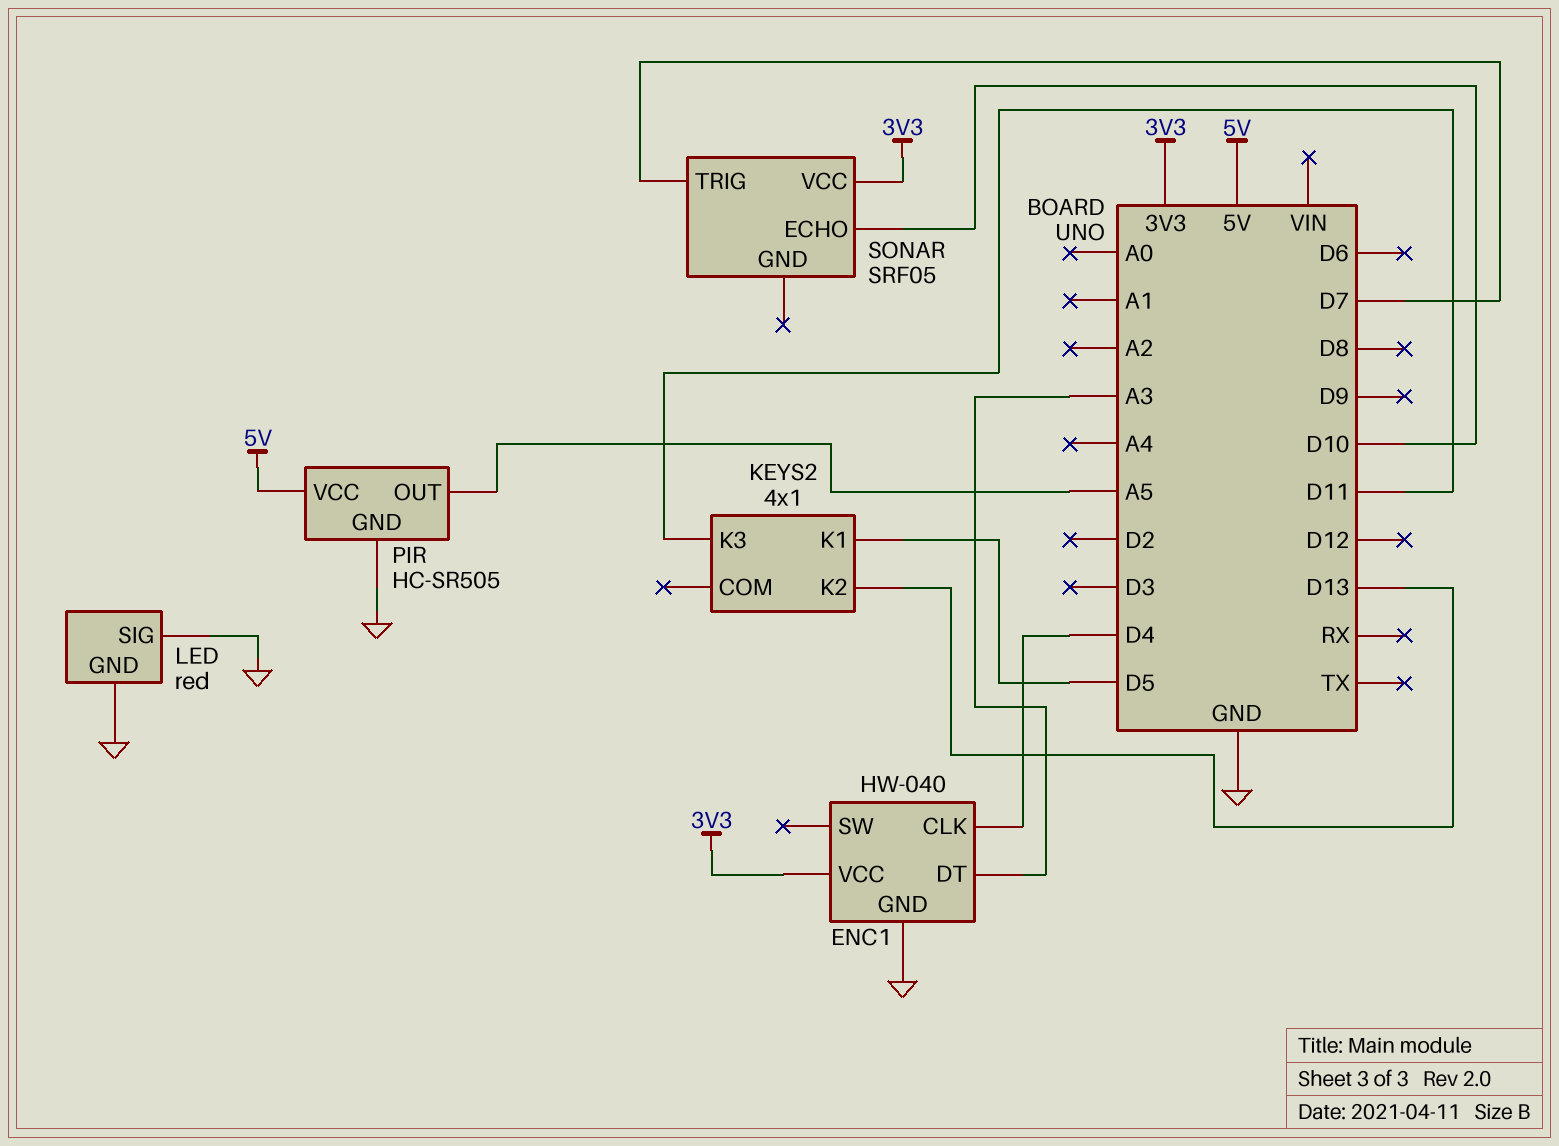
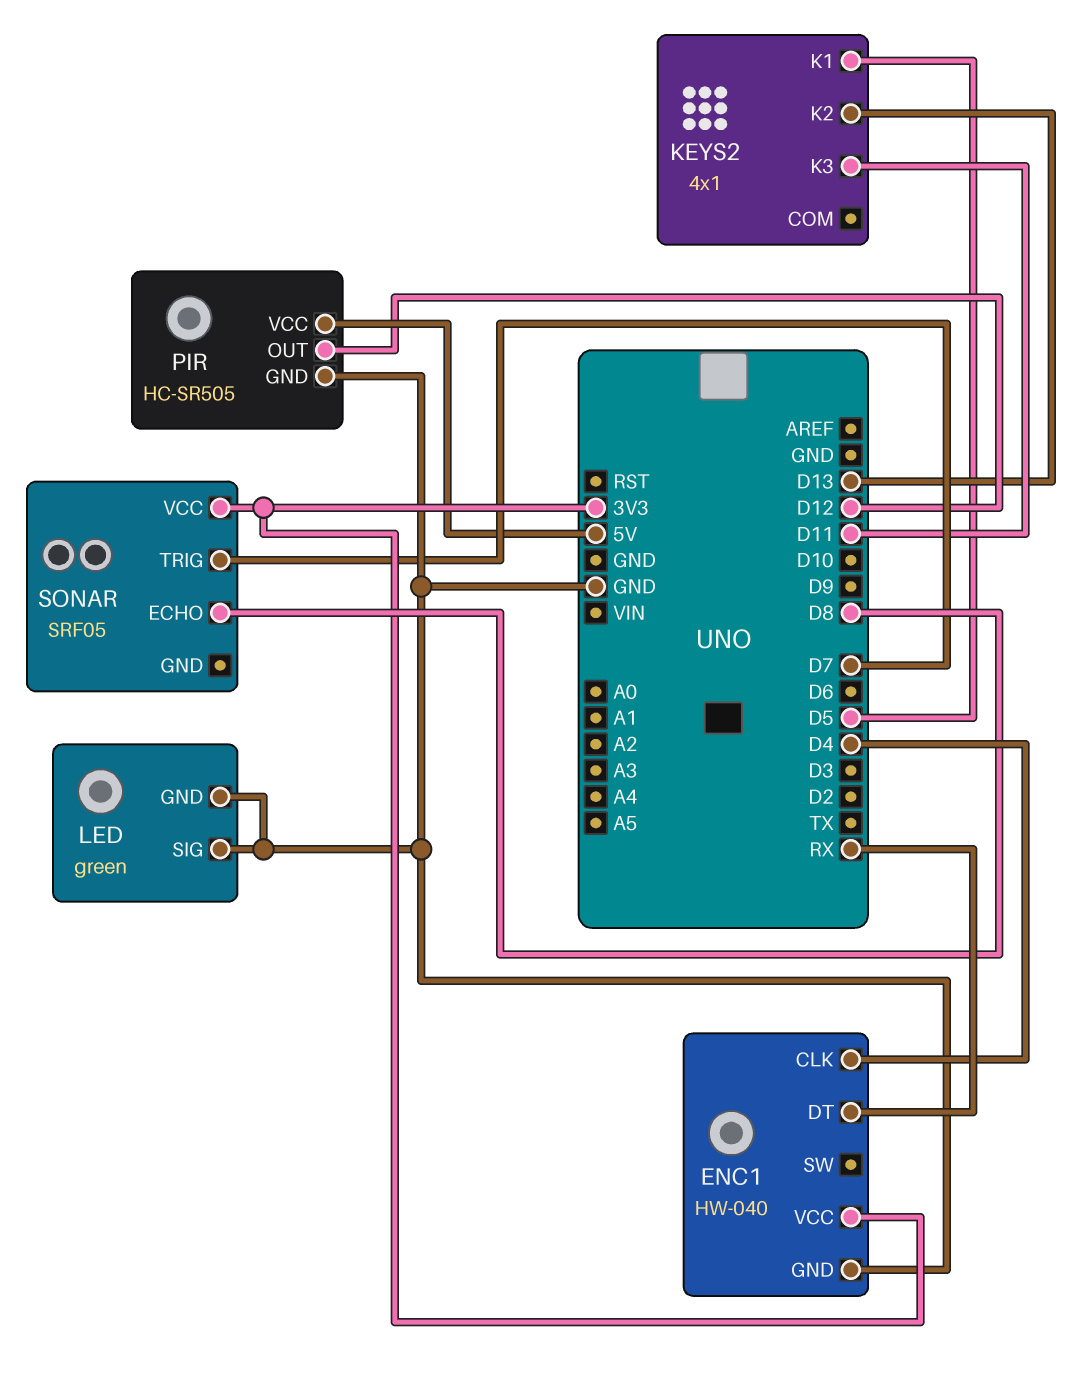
ENC1 pin DT: A3 -> RX
LED: red -> green
PIR pin OUT: A5 -> D12
SONAR pin ECHO: D10 -> D8

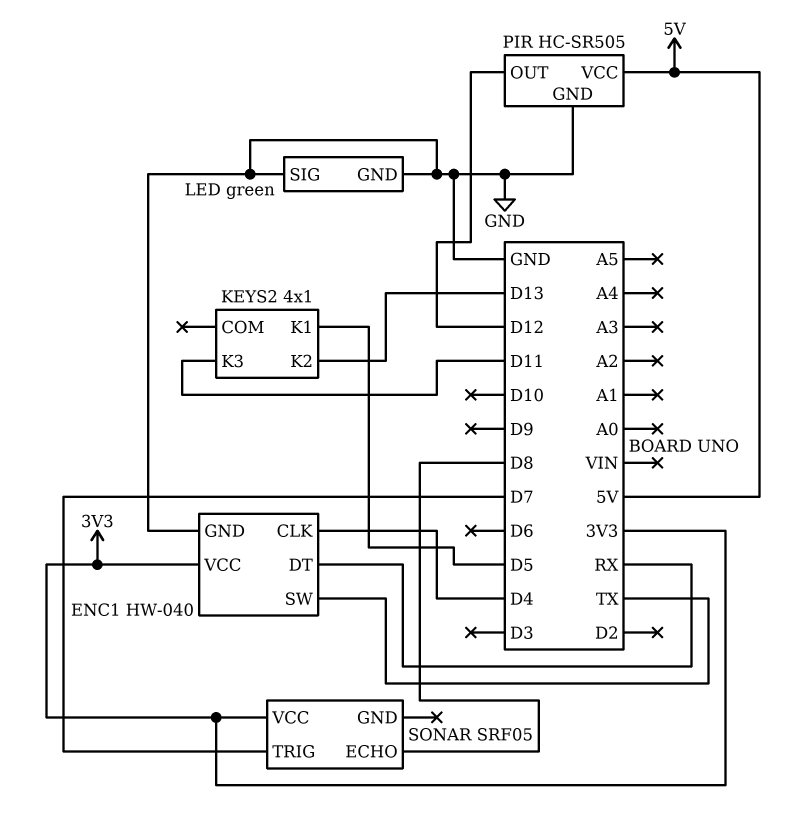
ENC1 pin SW: none -> TX

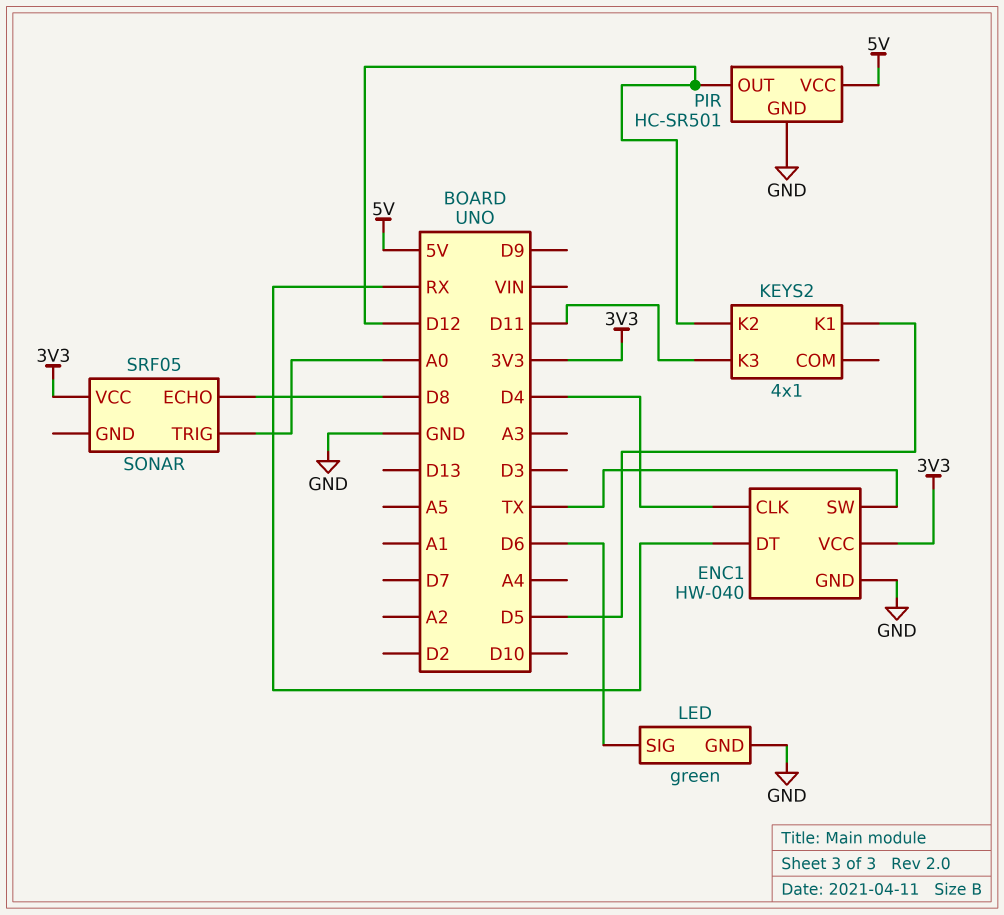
KEYS2 pin K2: D13 -> D12
LED pin SIG: GND -> D6
PIR: HC-SR505 -> HC-SR501
SONAR pin TRIG: D7 -> A0

